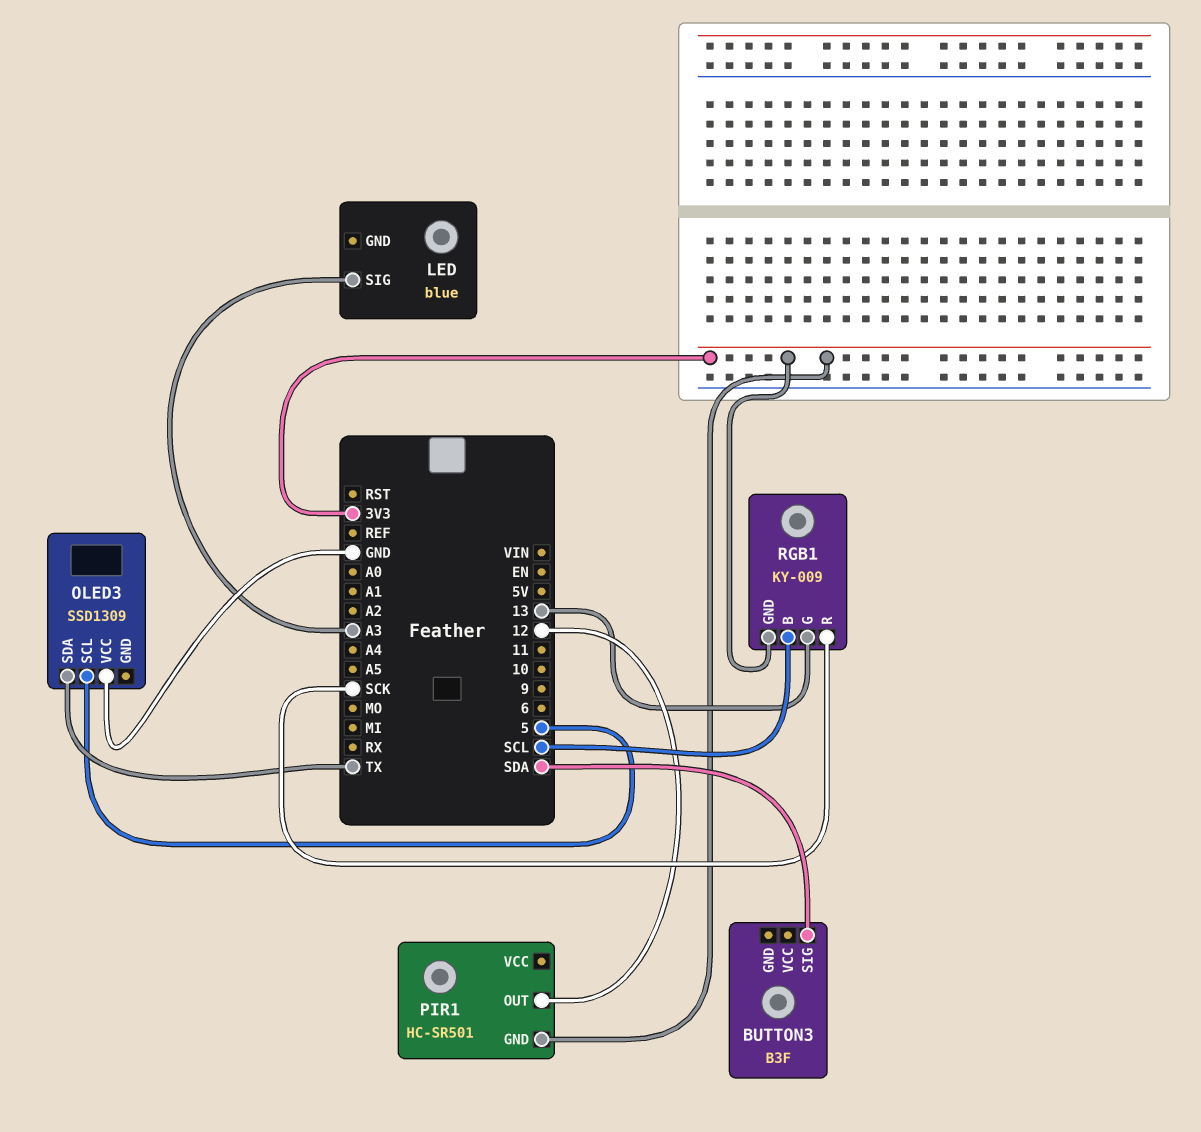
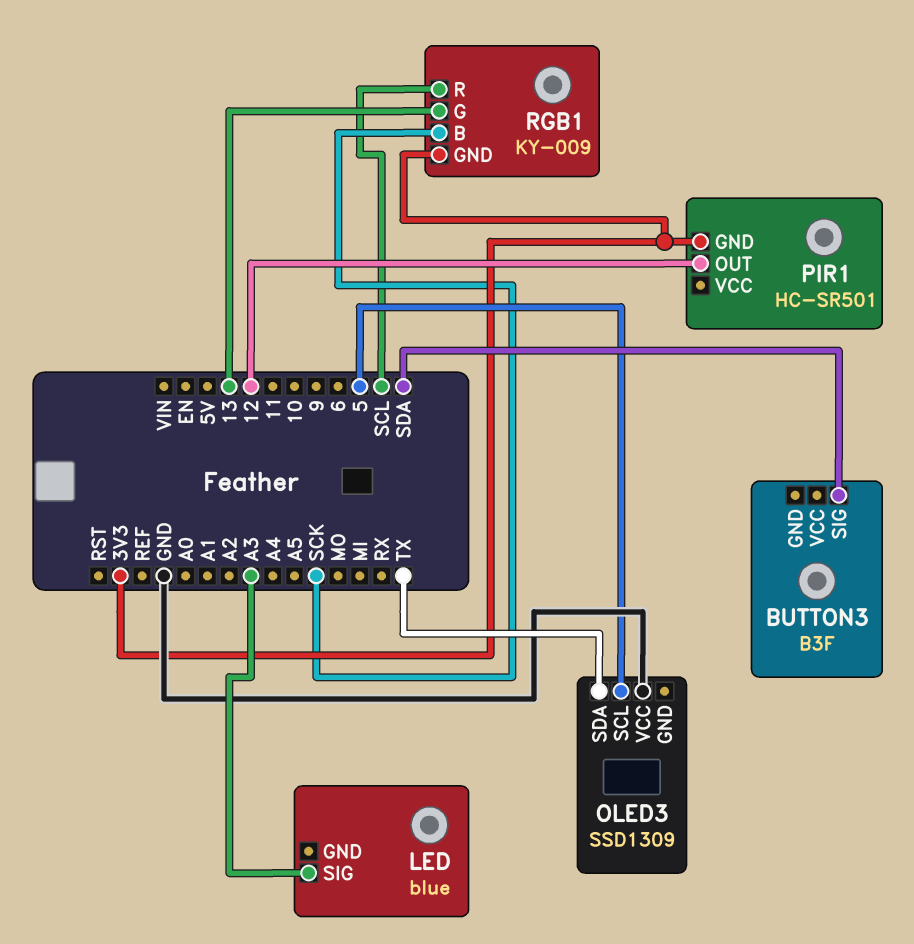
RGB1 pin B: SCL -> SCK
RGB1 pin R: SCK -> SCL

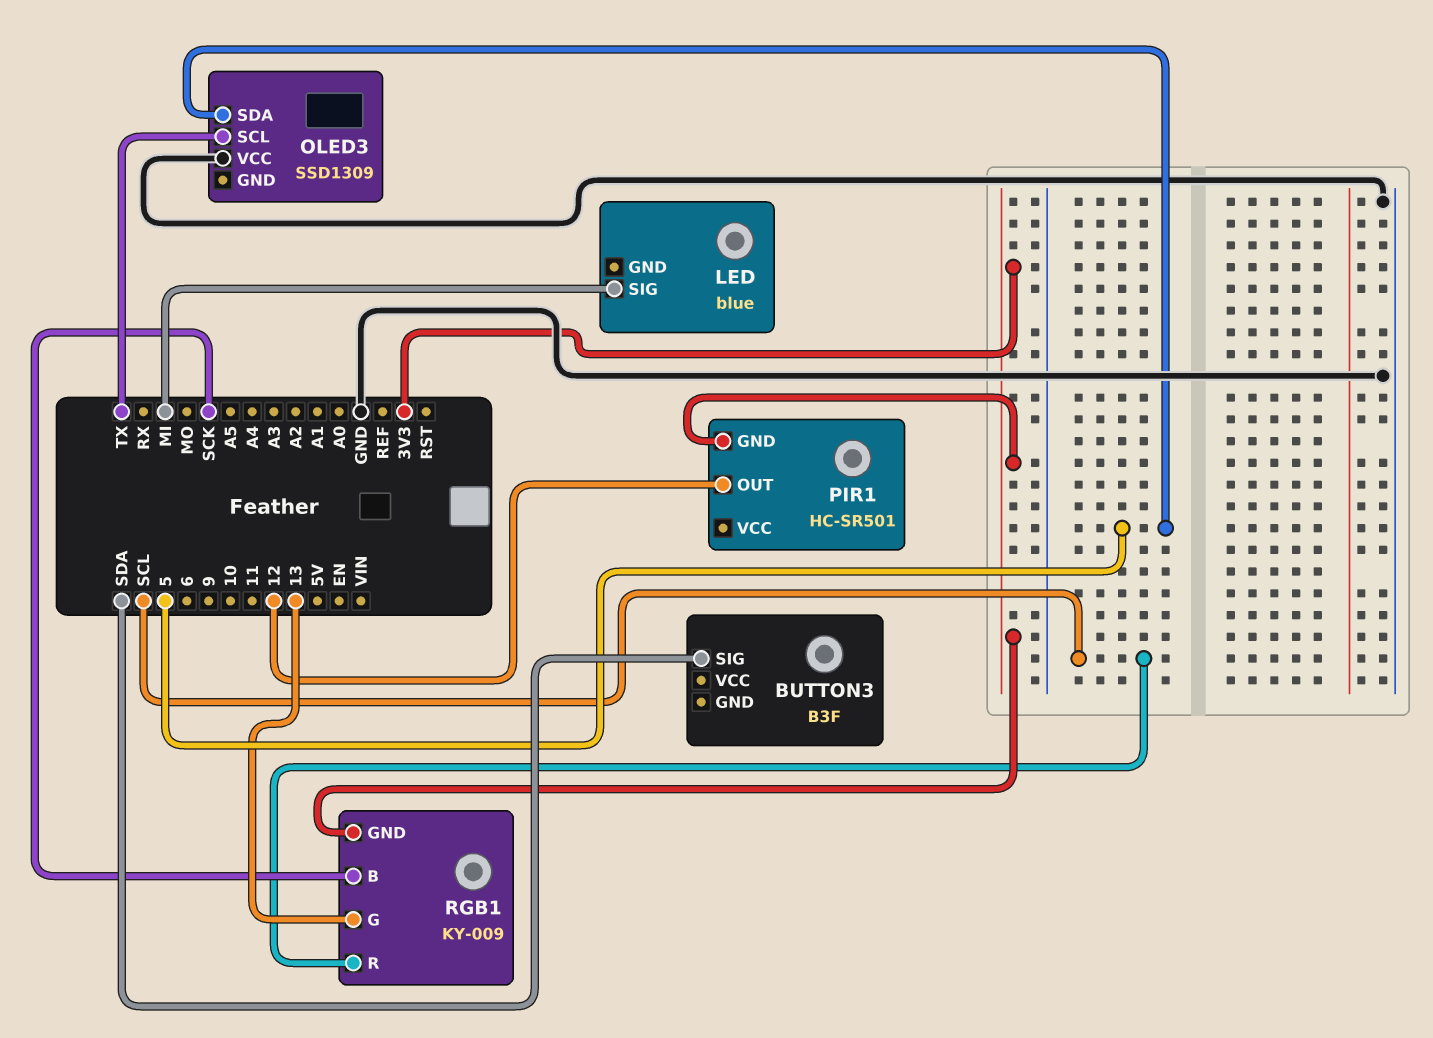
LED pin SIG: A3 -> MI
OLED3 pin SCL: 5 -> TX
OLED3 pin SDA: TX -> 5

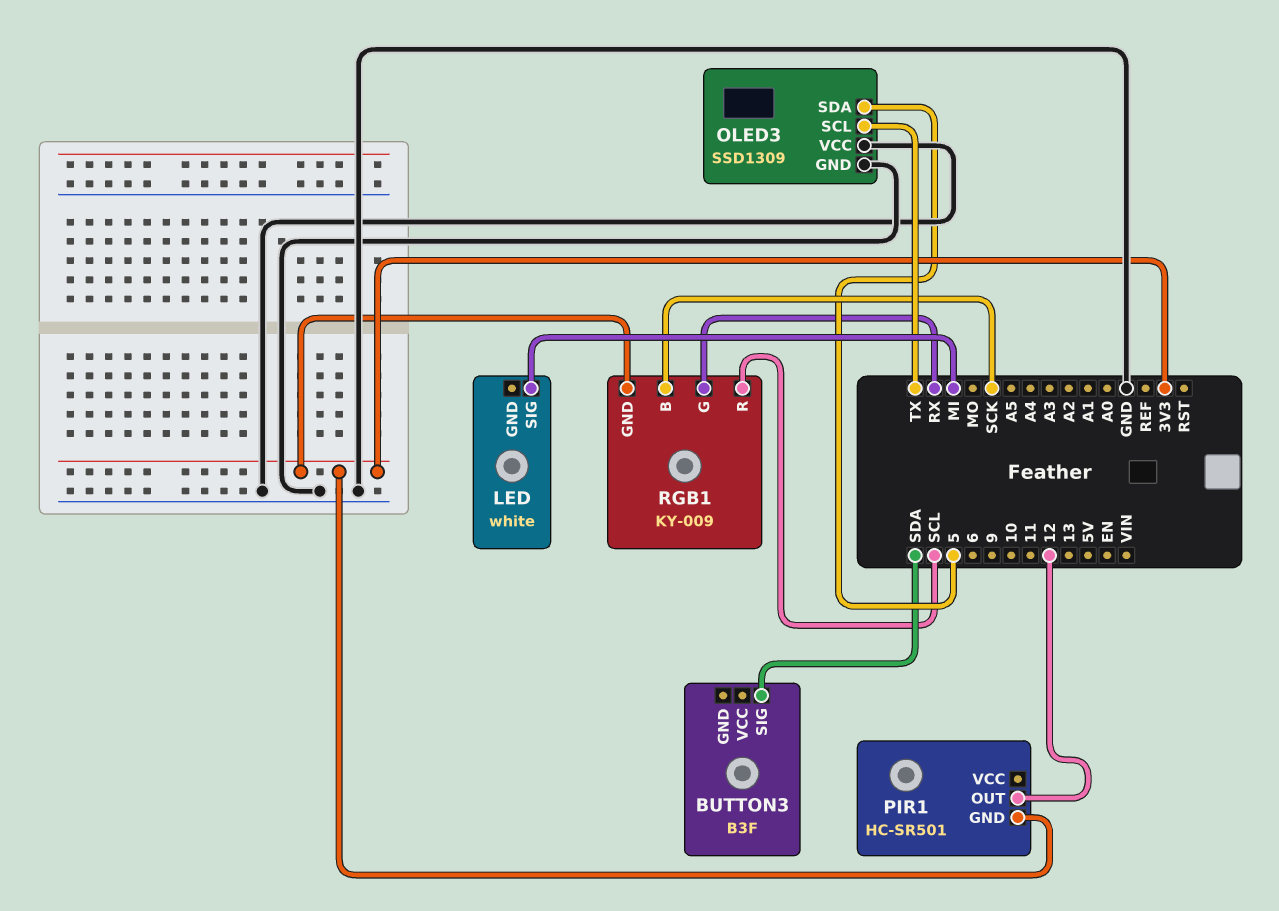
LED: blue -> white
OLED3 pin GND: none -> GND
RGB1 pin G: 13 -> RX

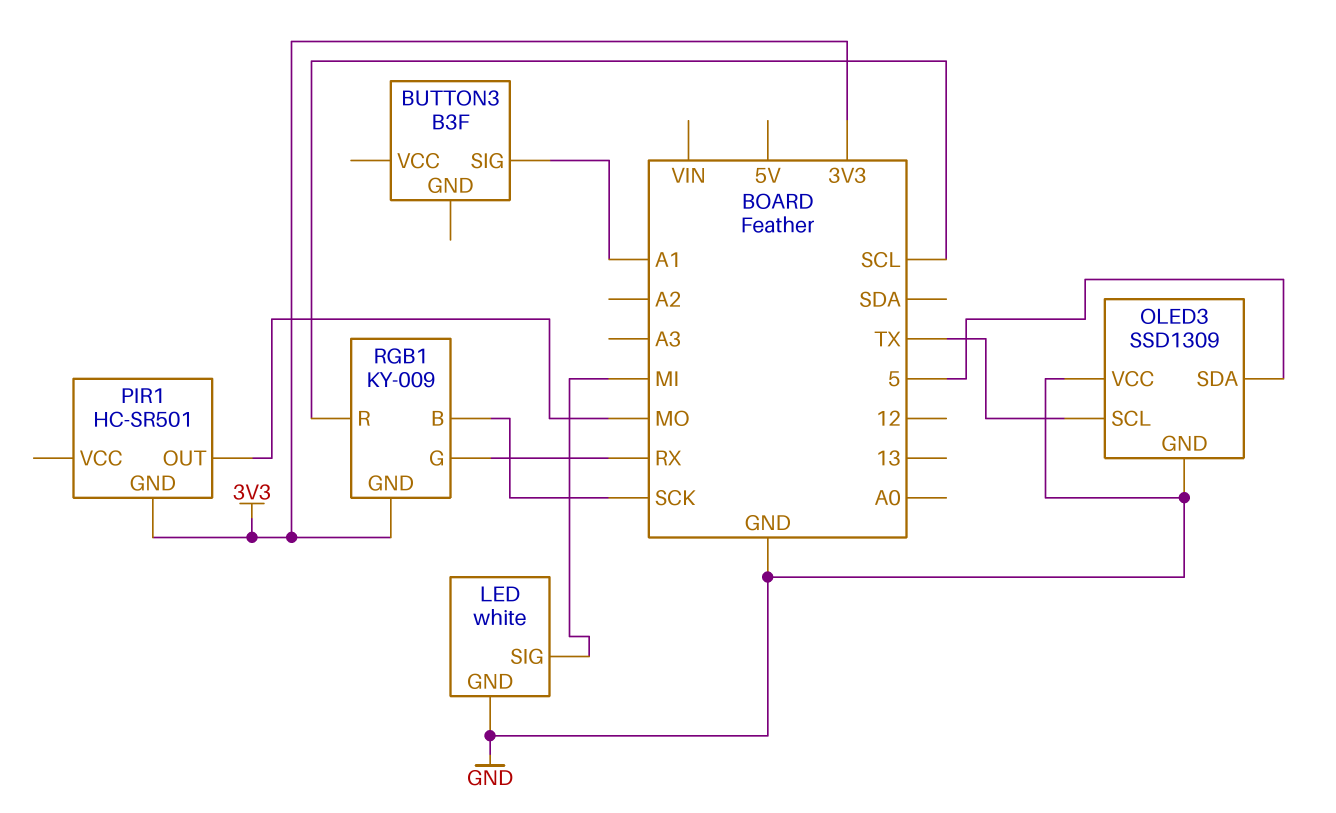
BUTTON3 pin SIG: SDA -> A1
LED pin GND: none -> GND
PIR1 pin OUT: 12 -> MO

